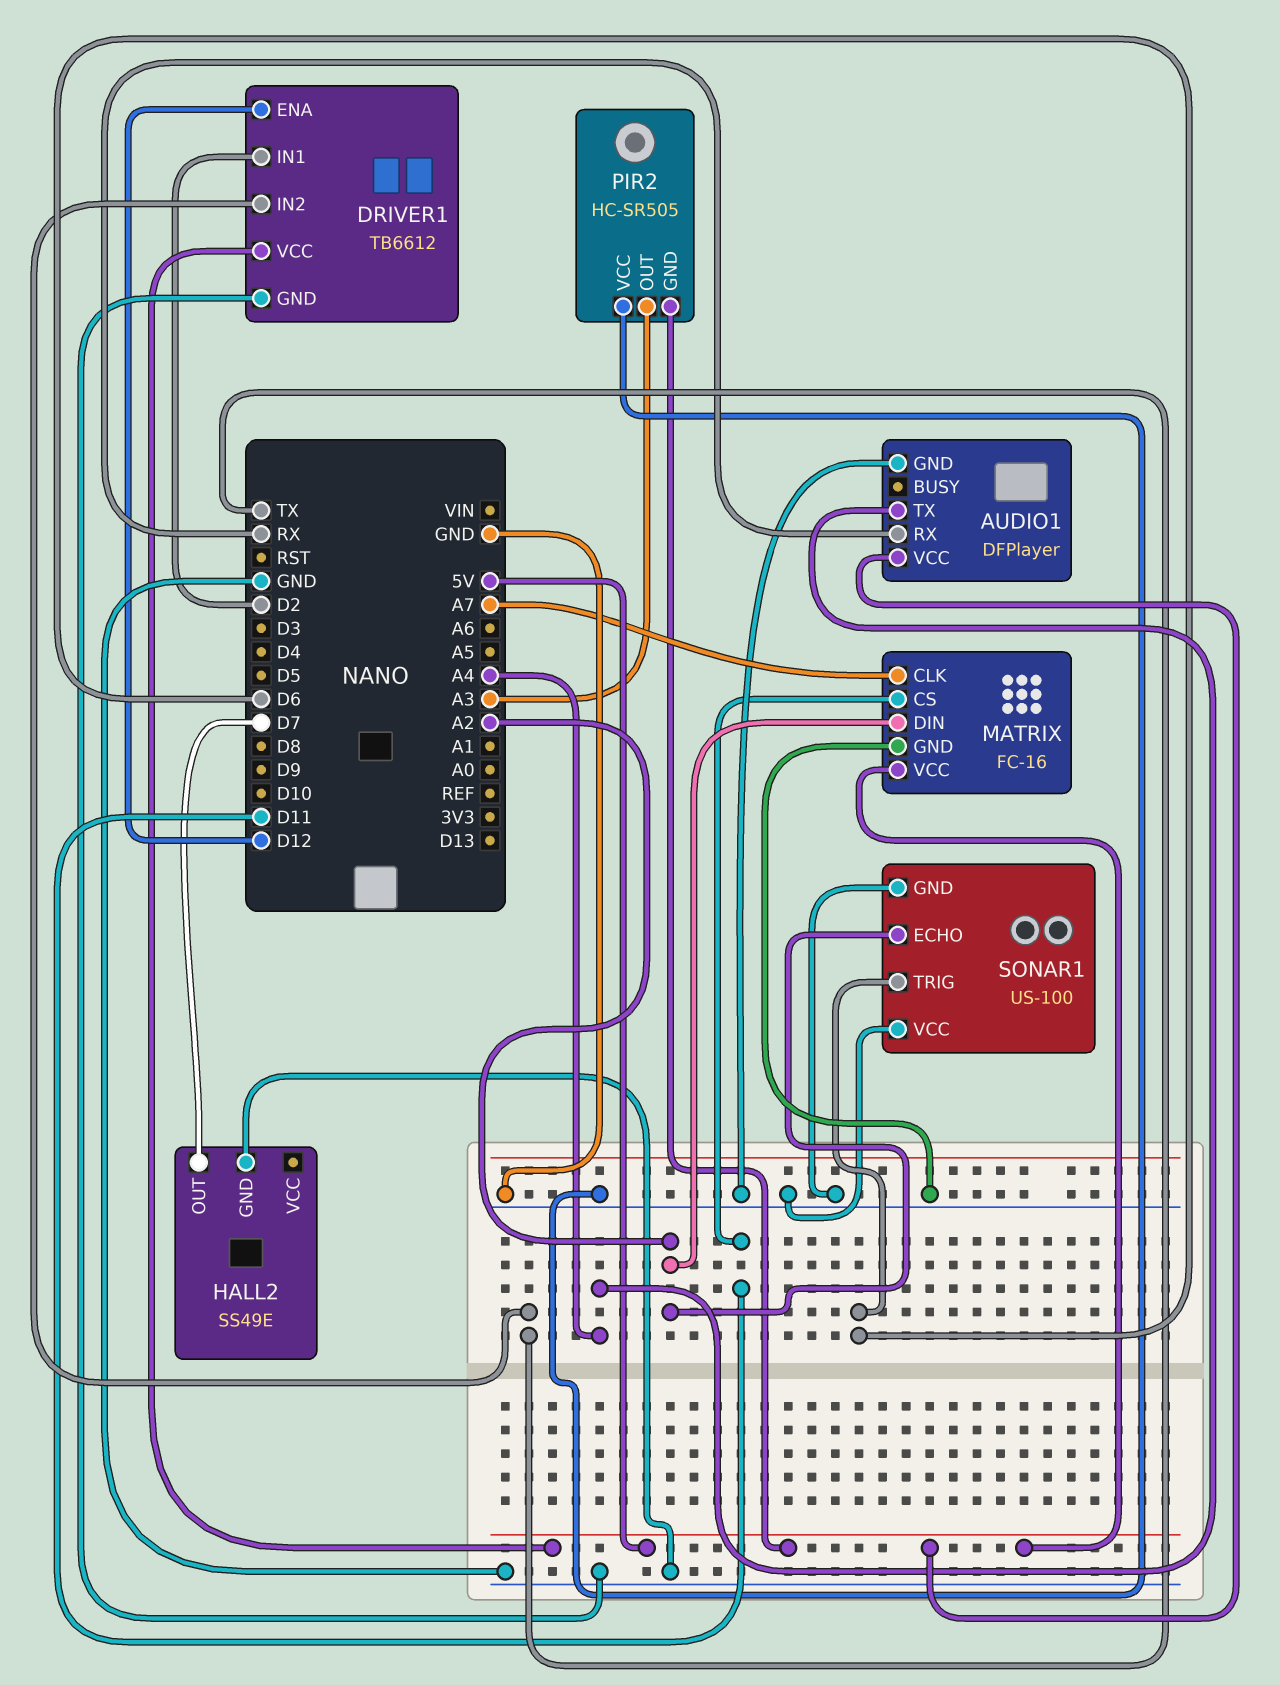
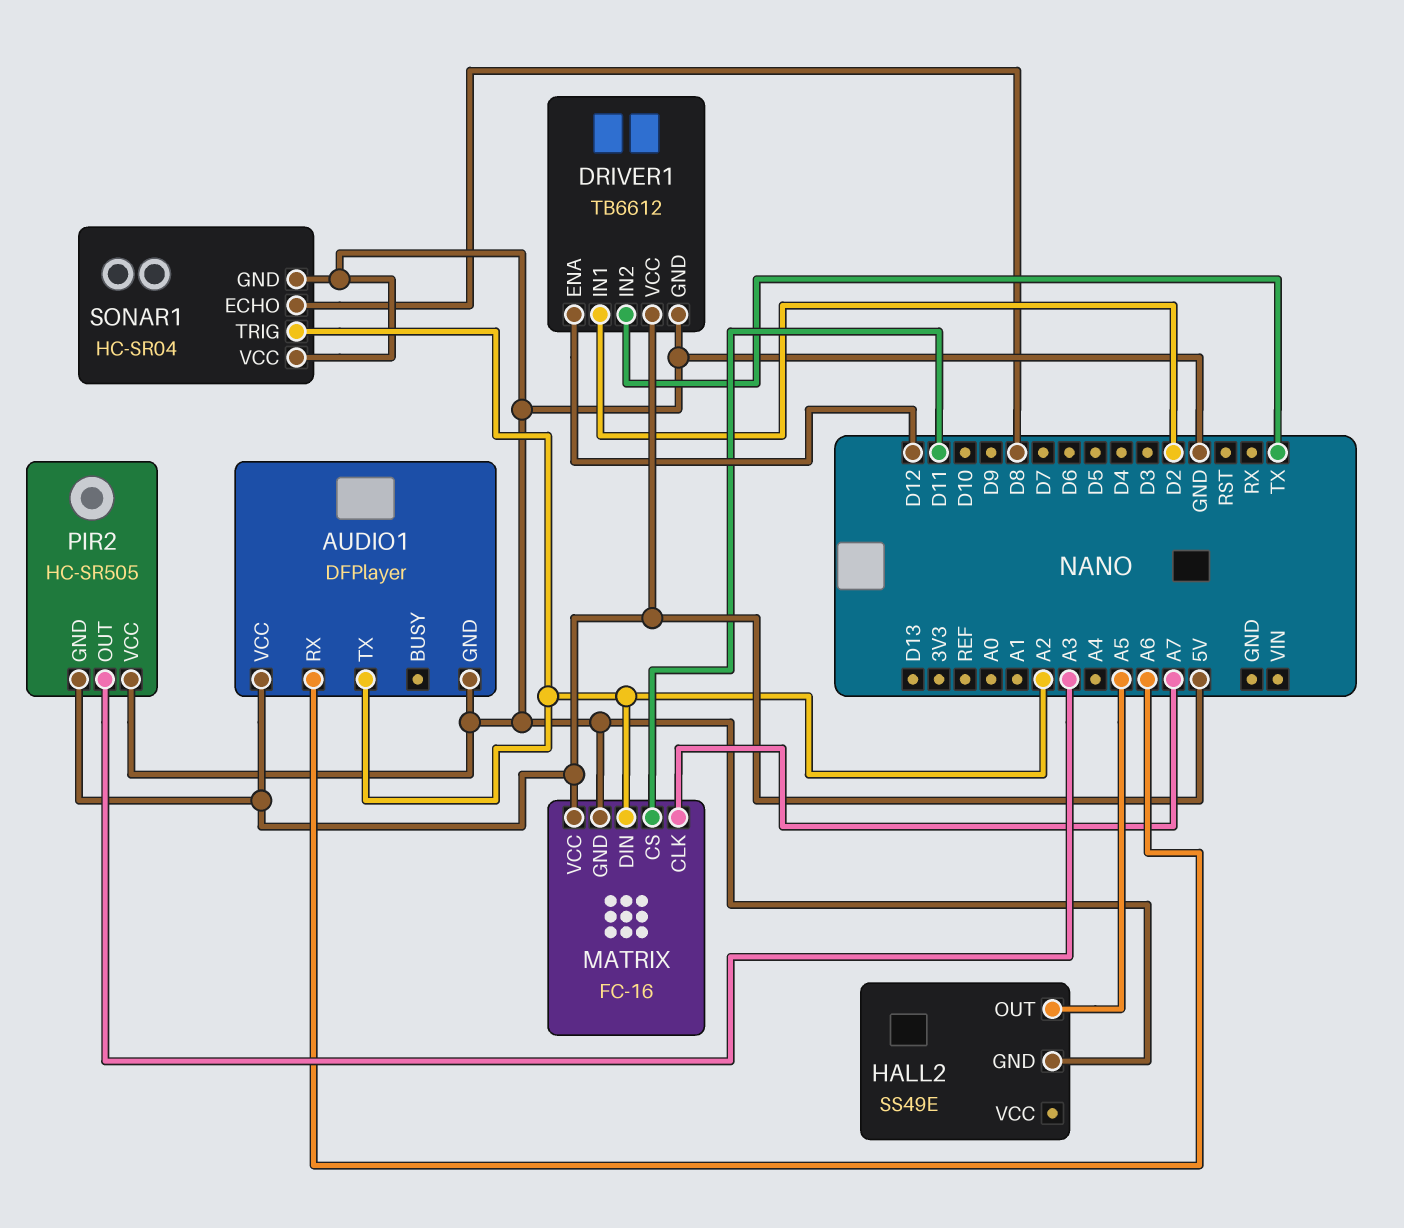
AUDIO1 pin RX: RX -> A6
AUDIO1 pin TX: A4 -> A2
HALL2 pin OUT: D7 -> A5
SONAR1: US-100 -> HC-SR04
SONAR1 pin ECHO: A2 -> D8
SONAR1 pin TRIG: D6 -> A2

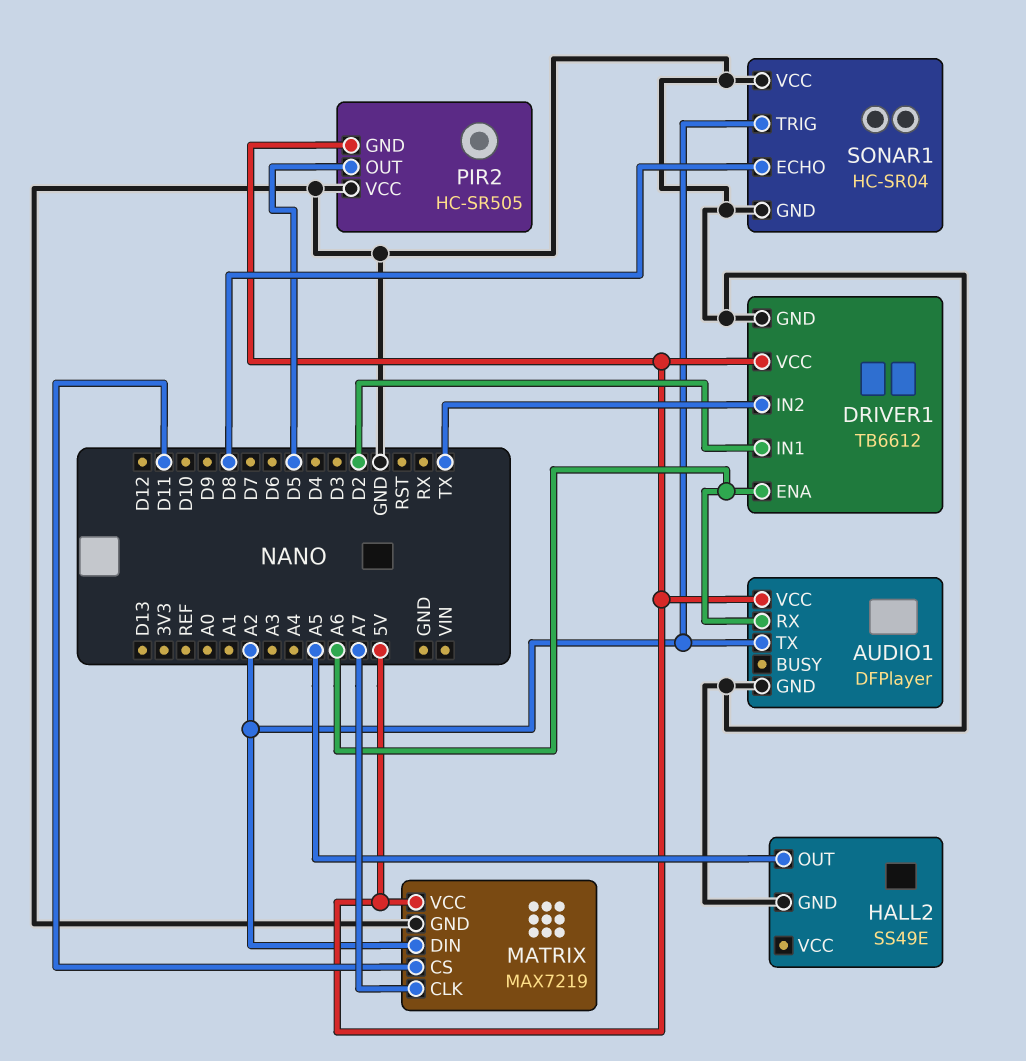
DRIVER1 pin ENA: D12 -> A6
MATRIX: FC-16 -> MAX7219
PIR2 pin OUT: A3 -> D5

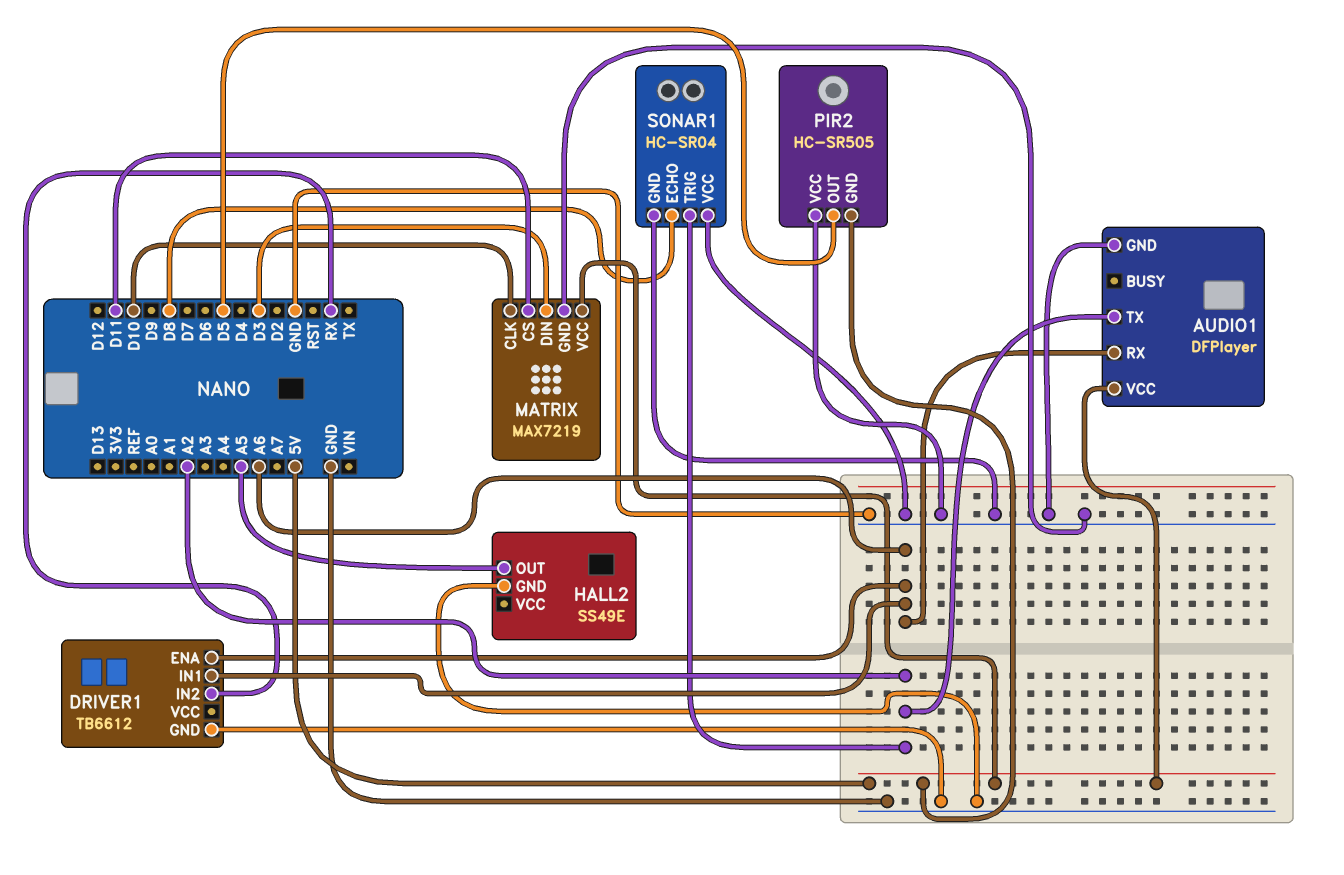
DRIVER1 pin IN1: D2 -> A6
DRIVER1 pin IN2: TX -> RX
DRIVER1 pin VCC: 5V -> none
MATRIX pin CLK: A7 -> D10
MATRIX pin DIN: A2 -> D3

